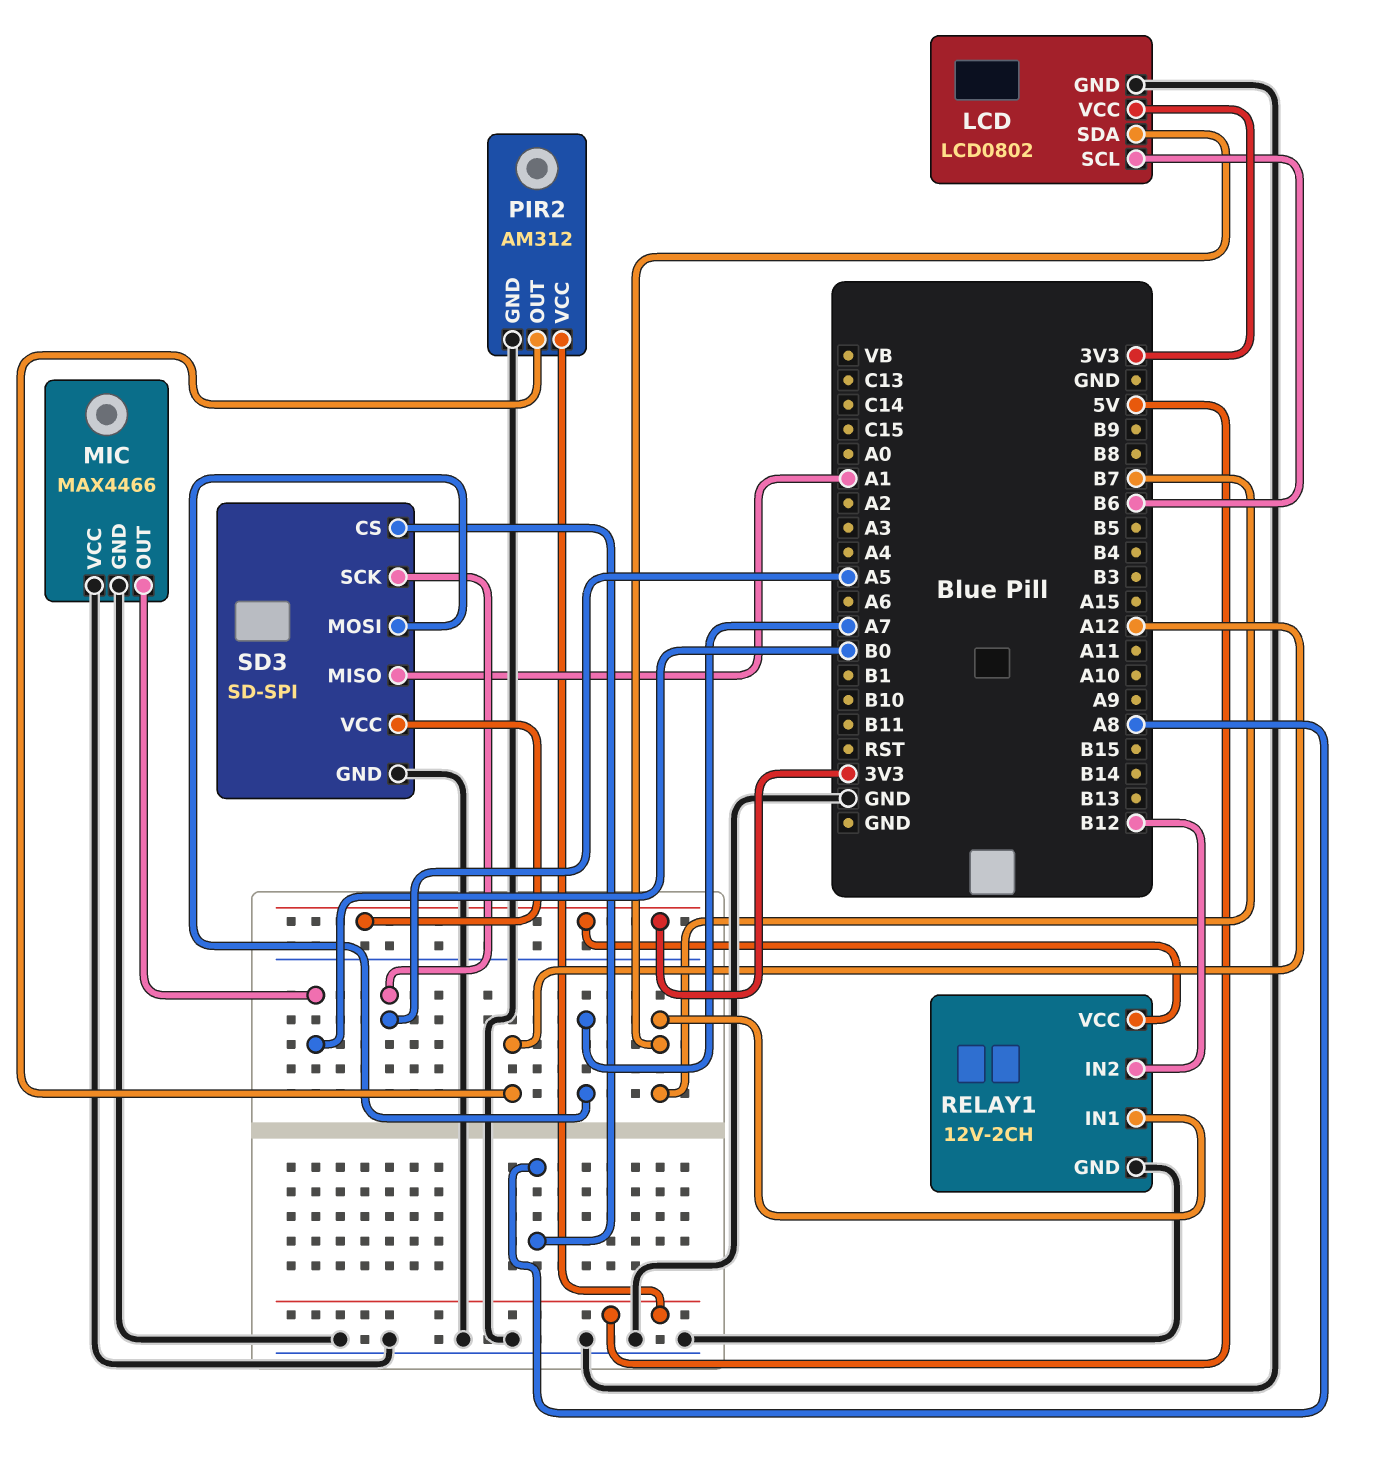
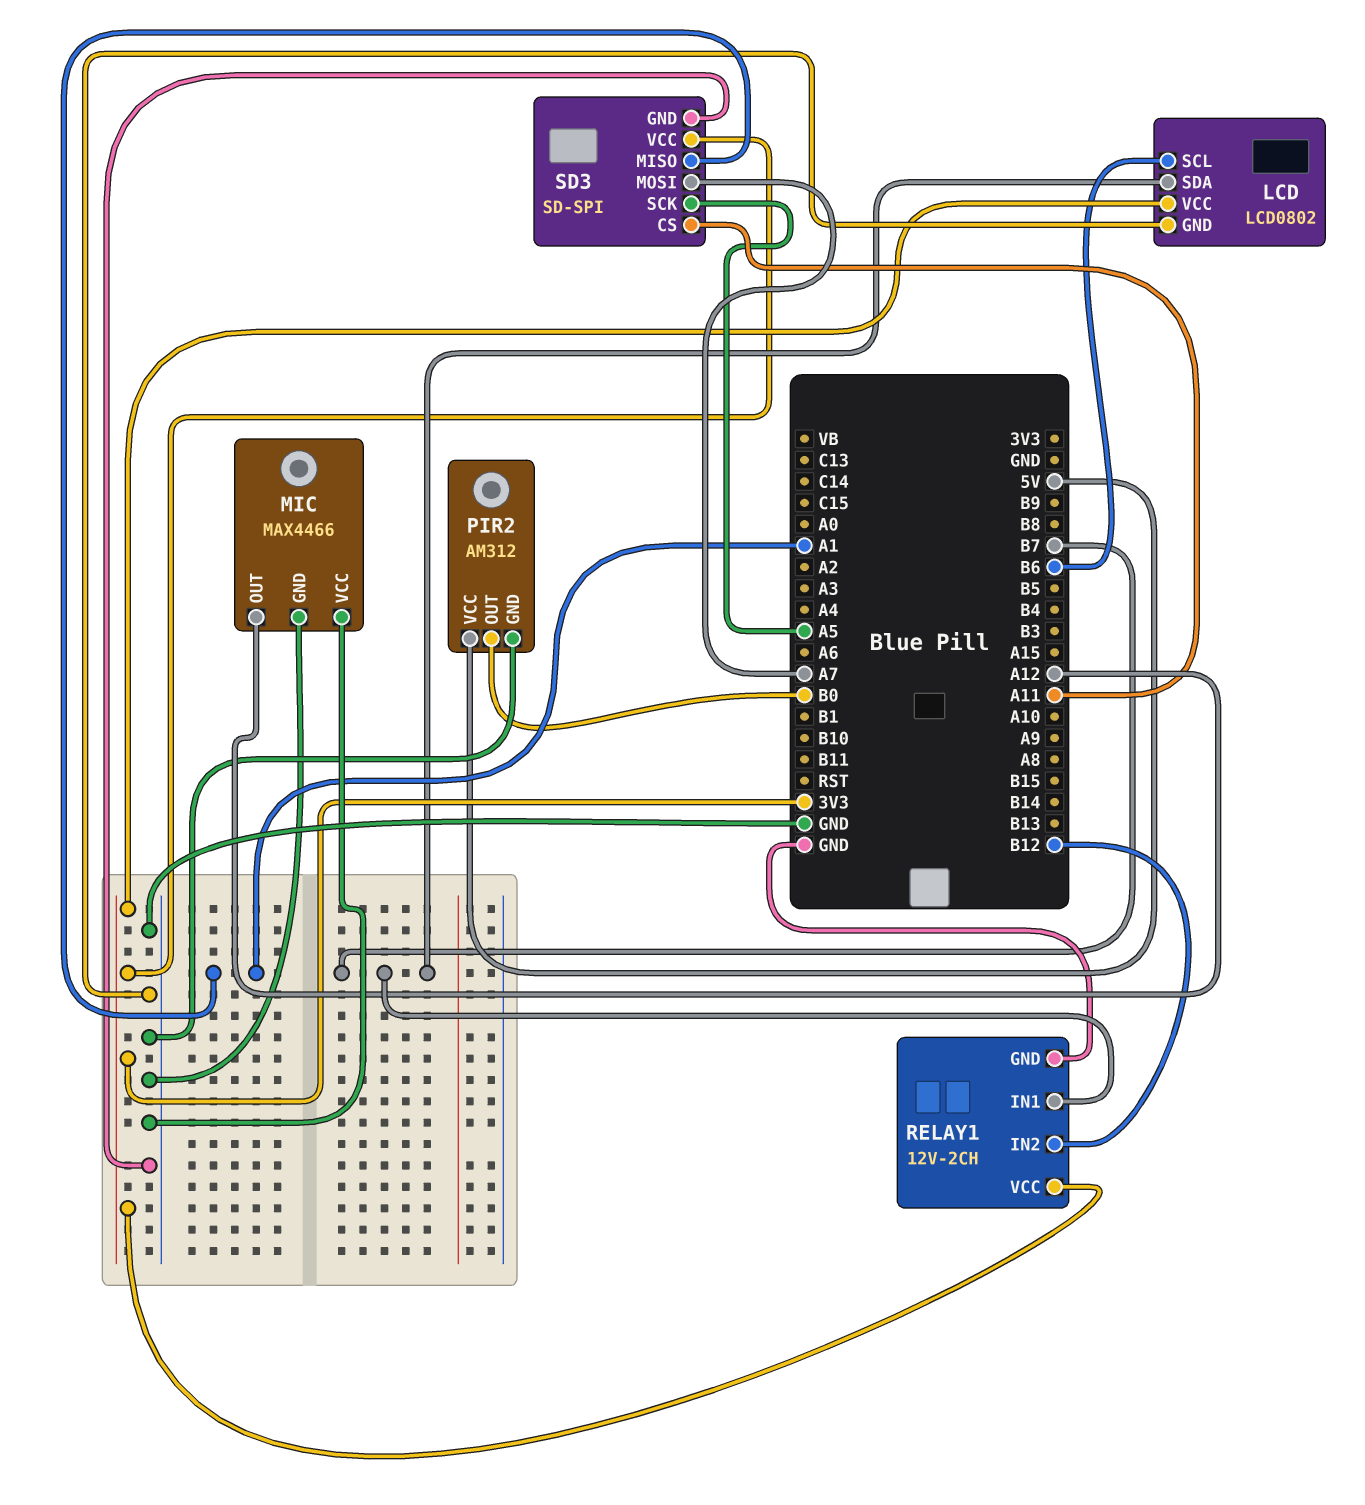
MIC pin OUT: B0 -> A12
PIR2 pin OUT: A12 -> B0
SD3 pin CS: A8 -> A11

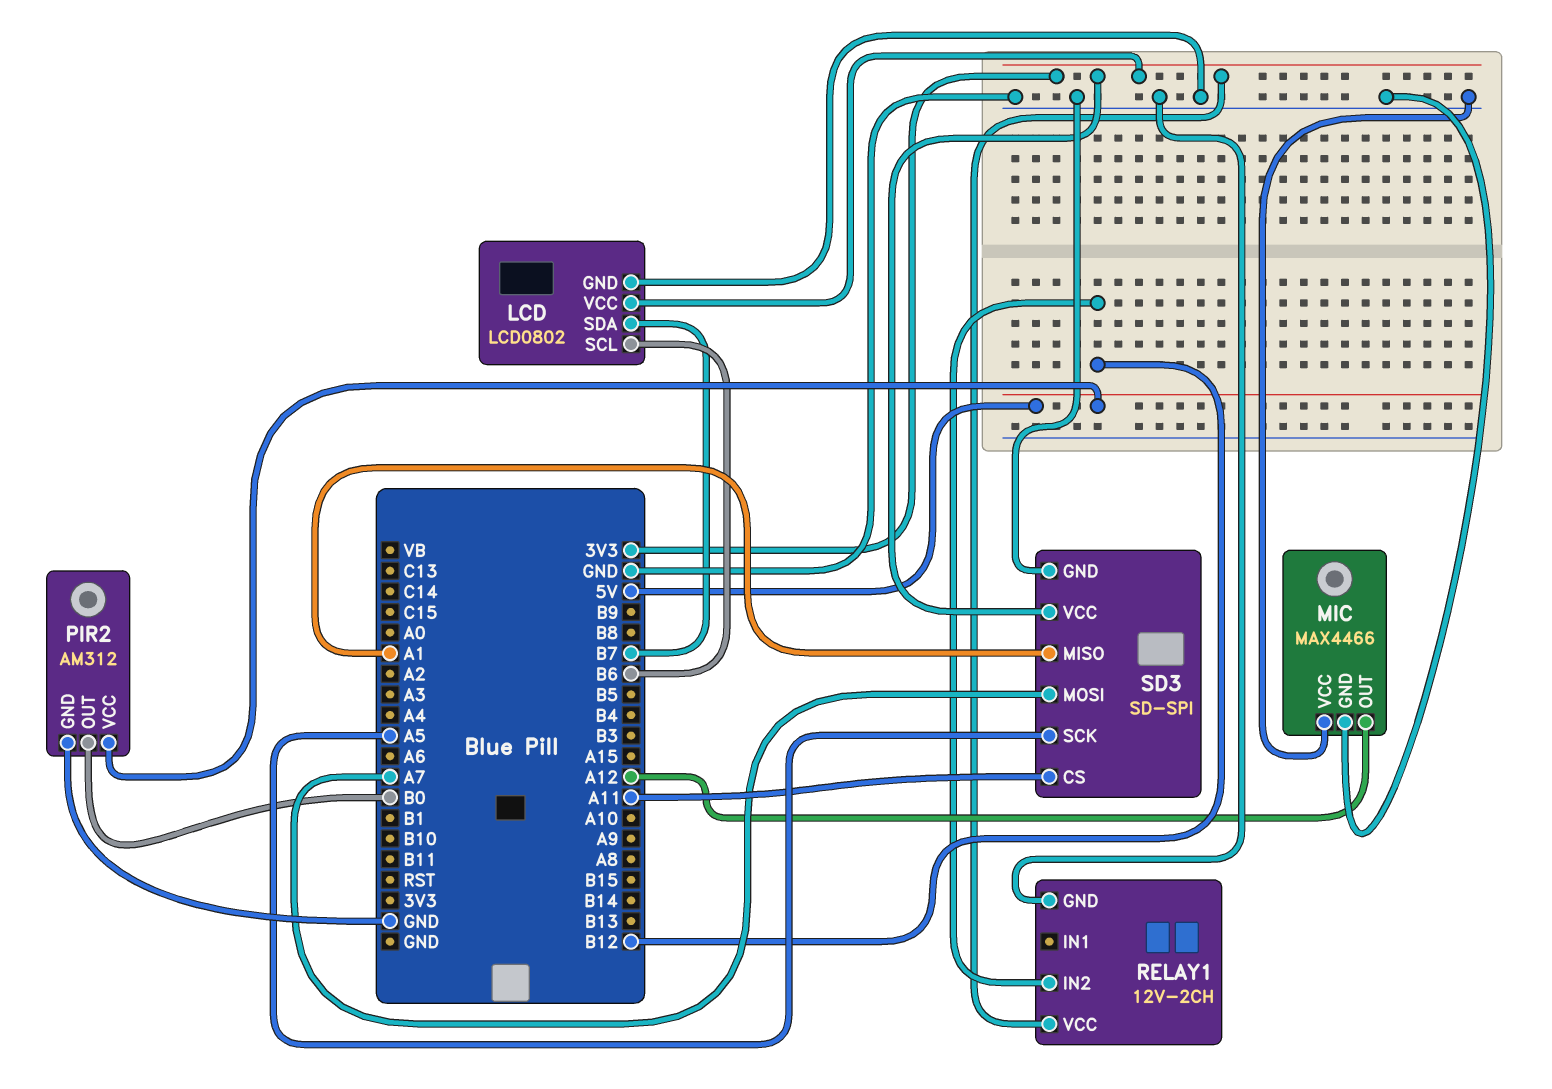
RELAY1 pin IN1: B7 -> none

